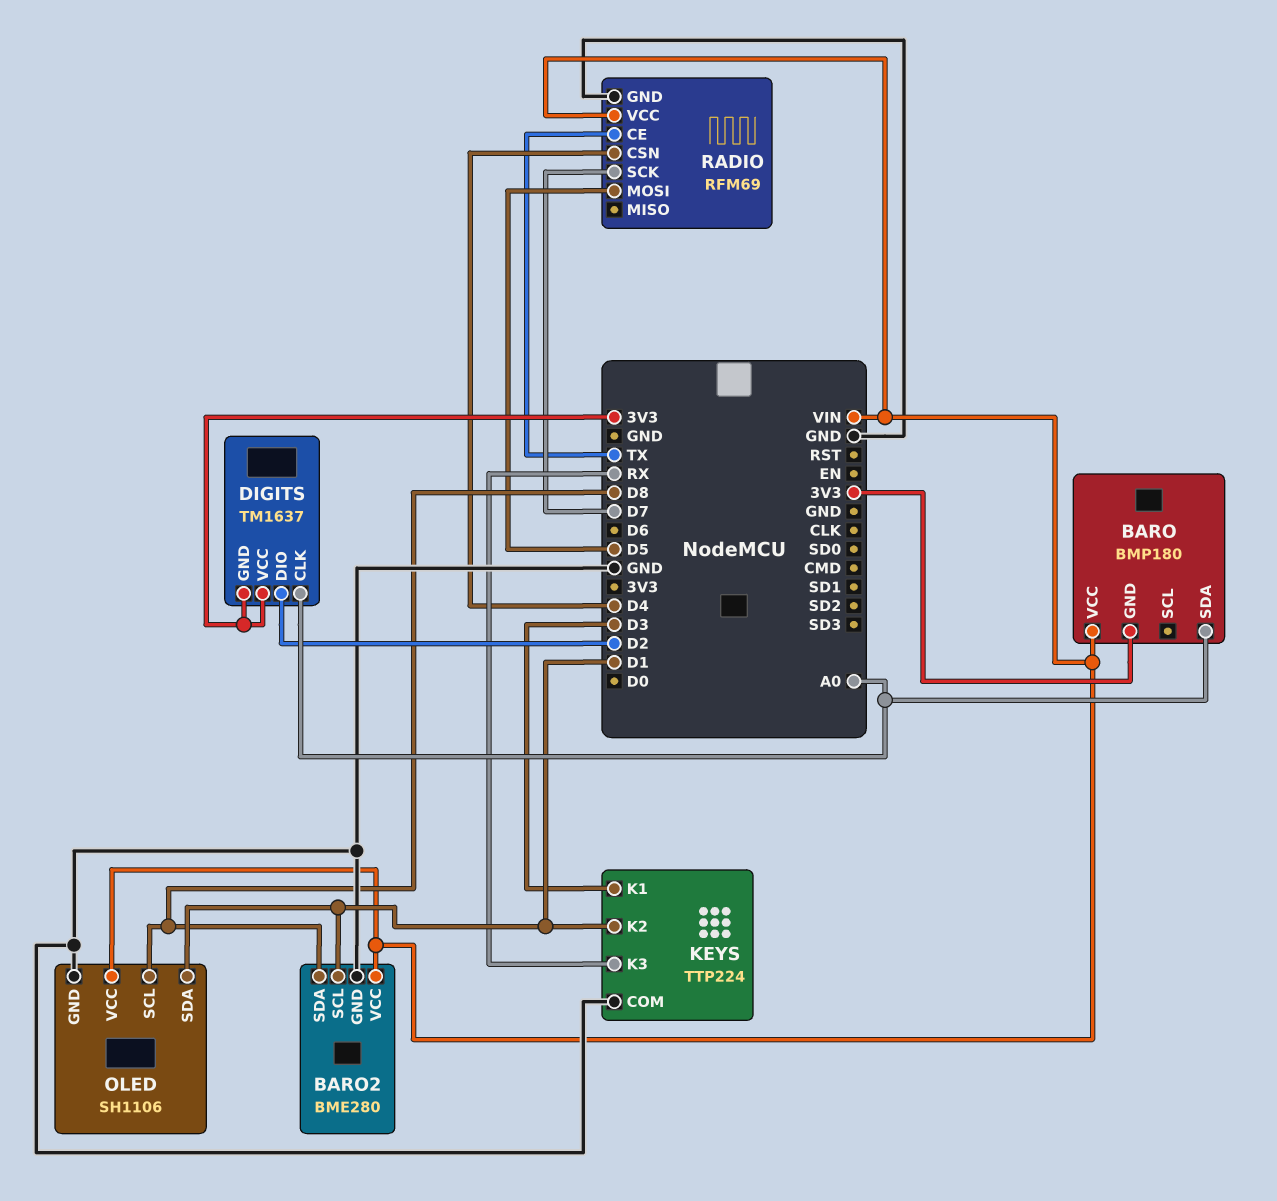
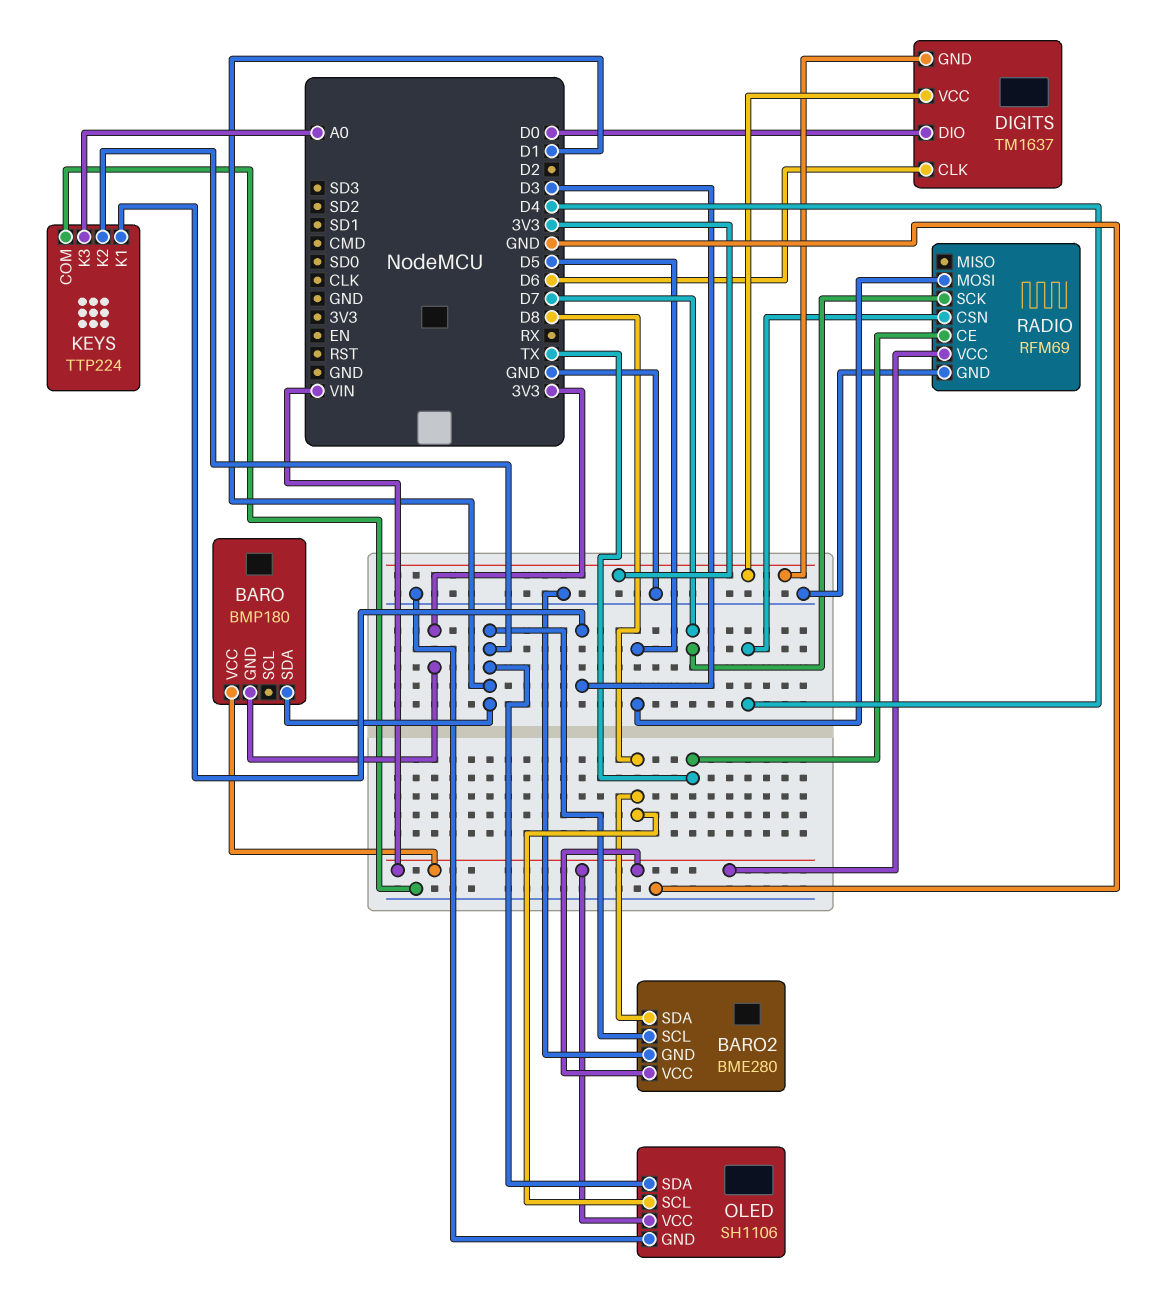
BARO pin SDA: A0 -> D1
DIGITS pin CLK: A0 -> D6
DIGITS pin DIO: D2 -> D0
KEYS pin K3: RX -> A0

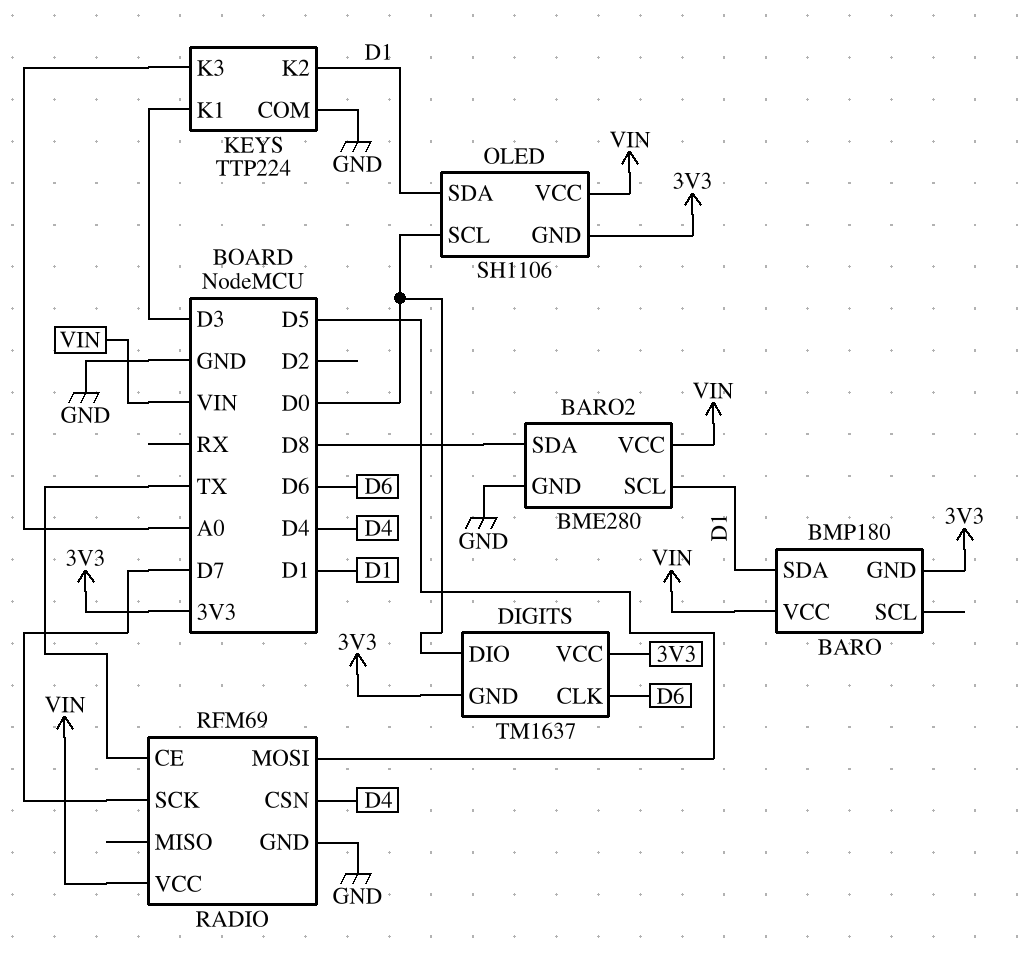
OLED pin GND: GND -> 3V3
OLED pin SCL: D8 -> D0

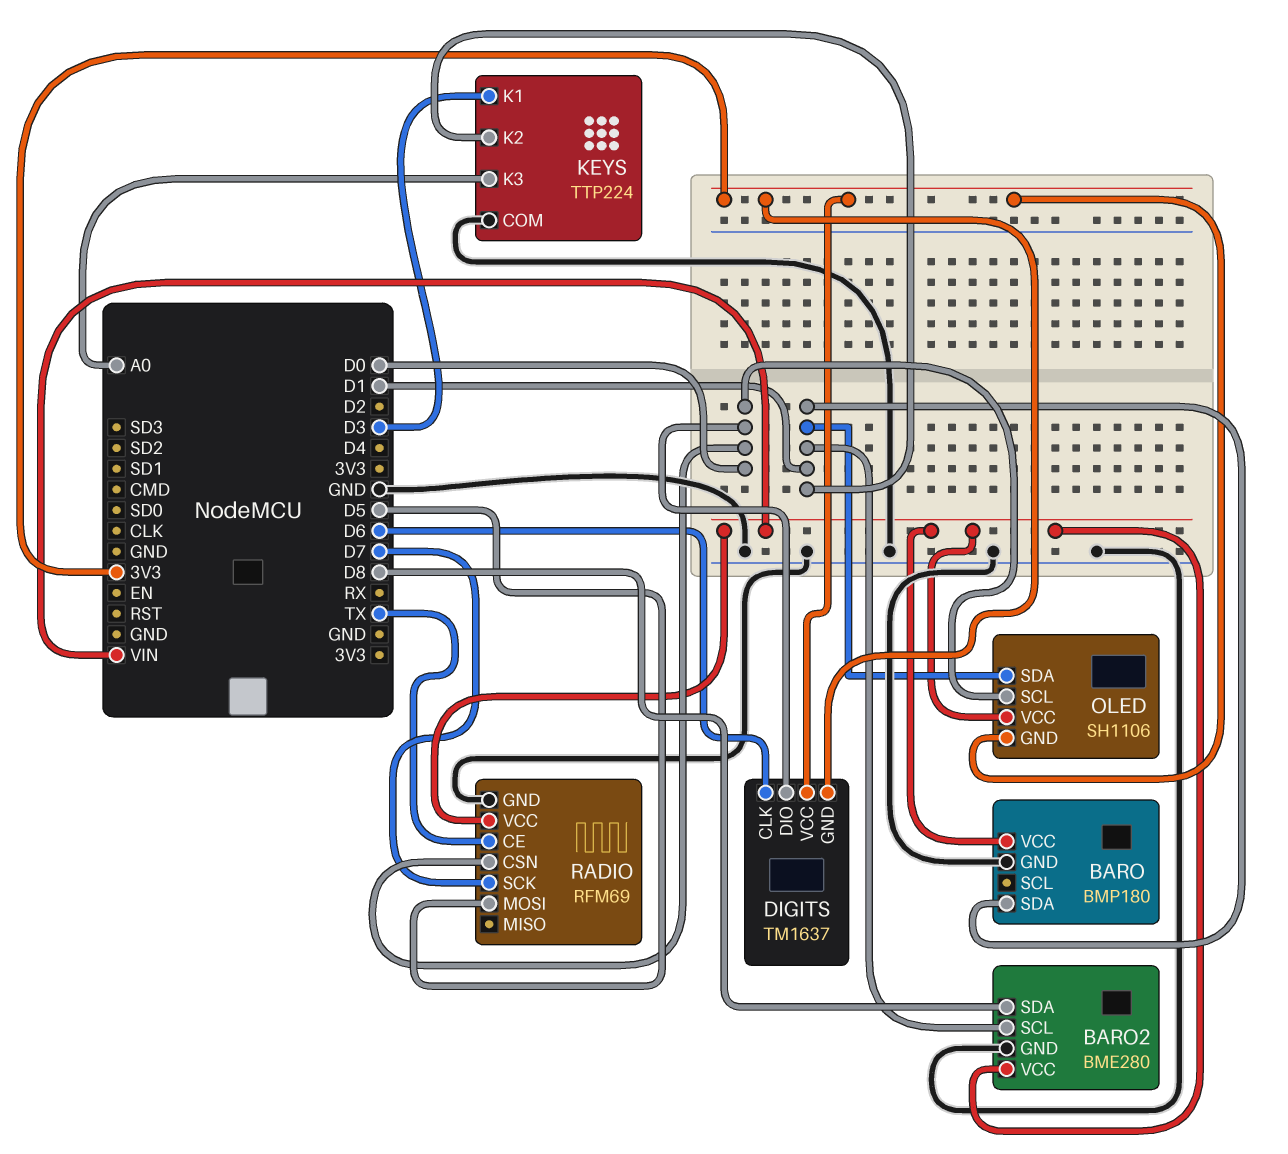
BARO pin GND: 3V3 -> GND
RADIO pin CSN: D4 -> D0

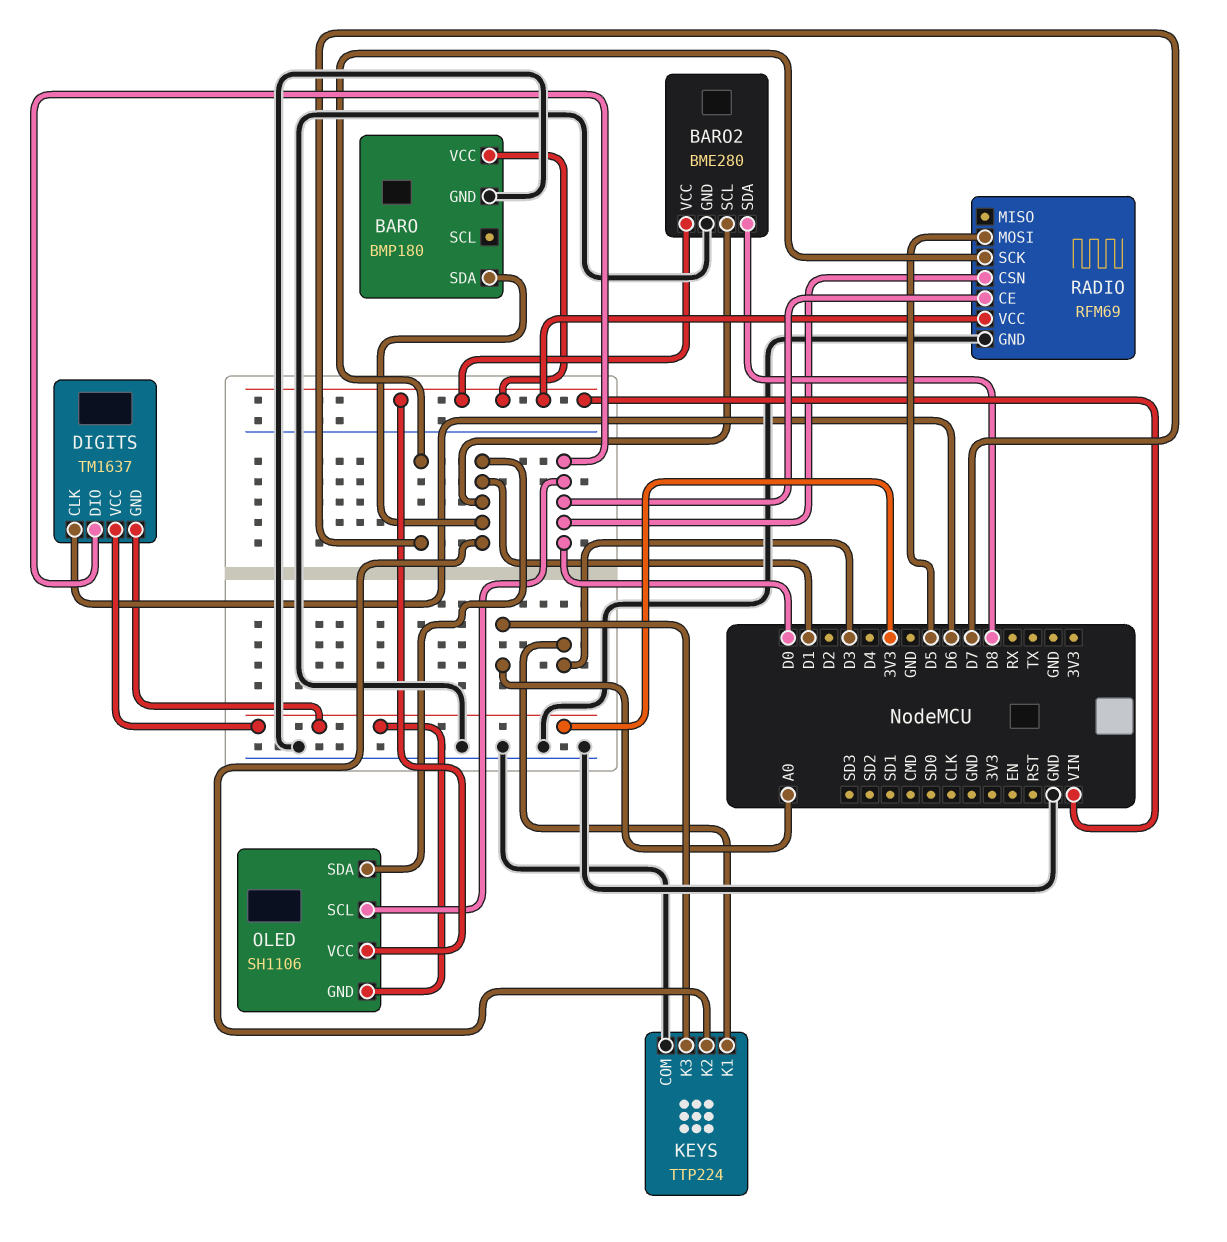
RADIO pin CE: TX -> D0

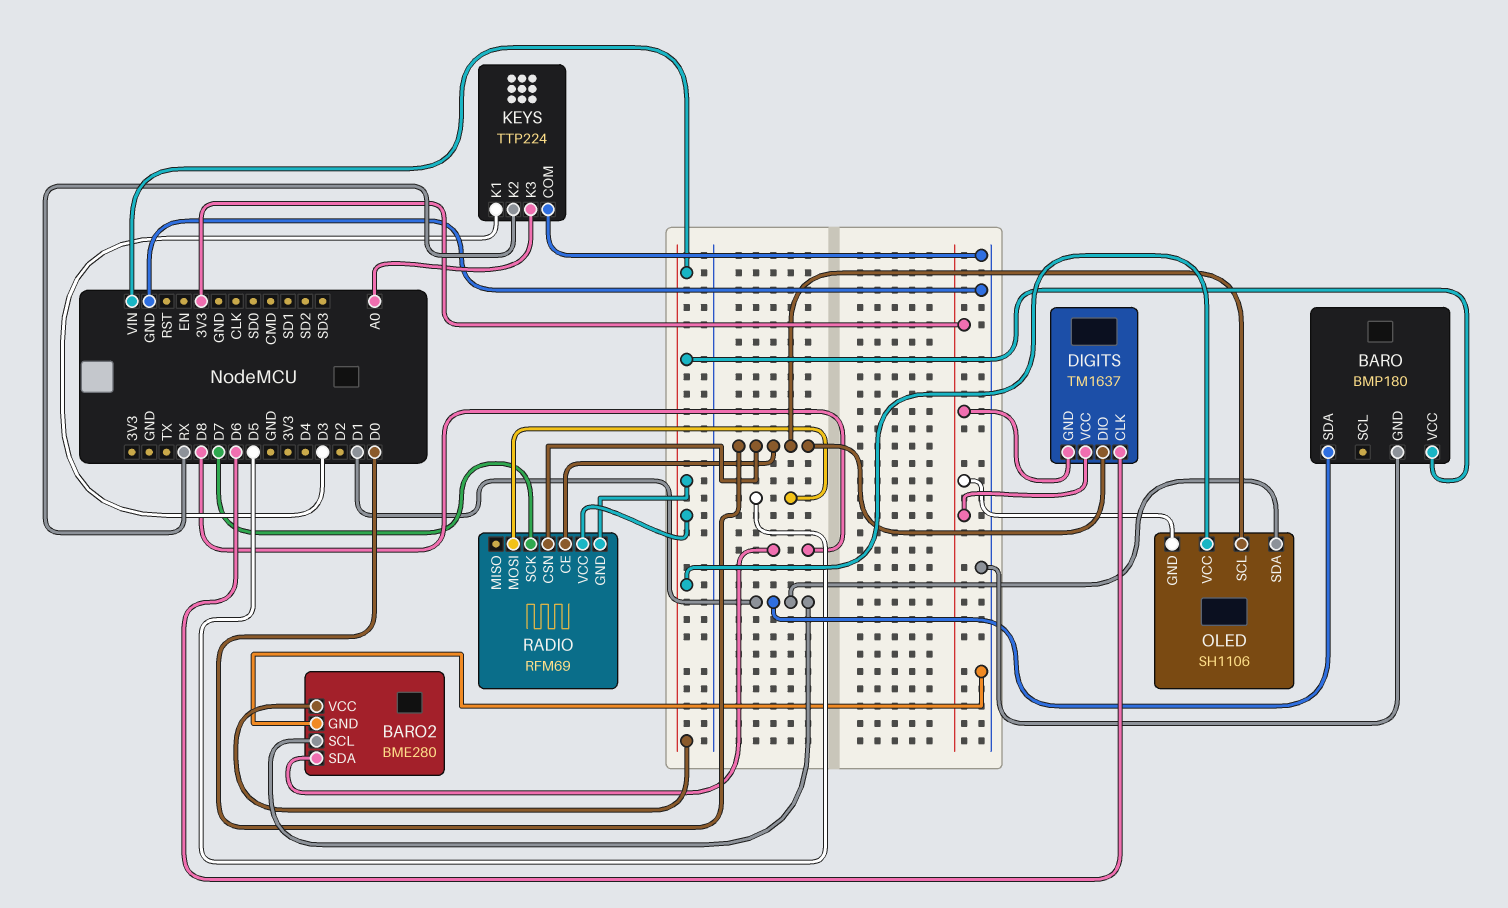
KEYS pin K2: D1 -> RX
RADIO pin GND: GND -> VIN

